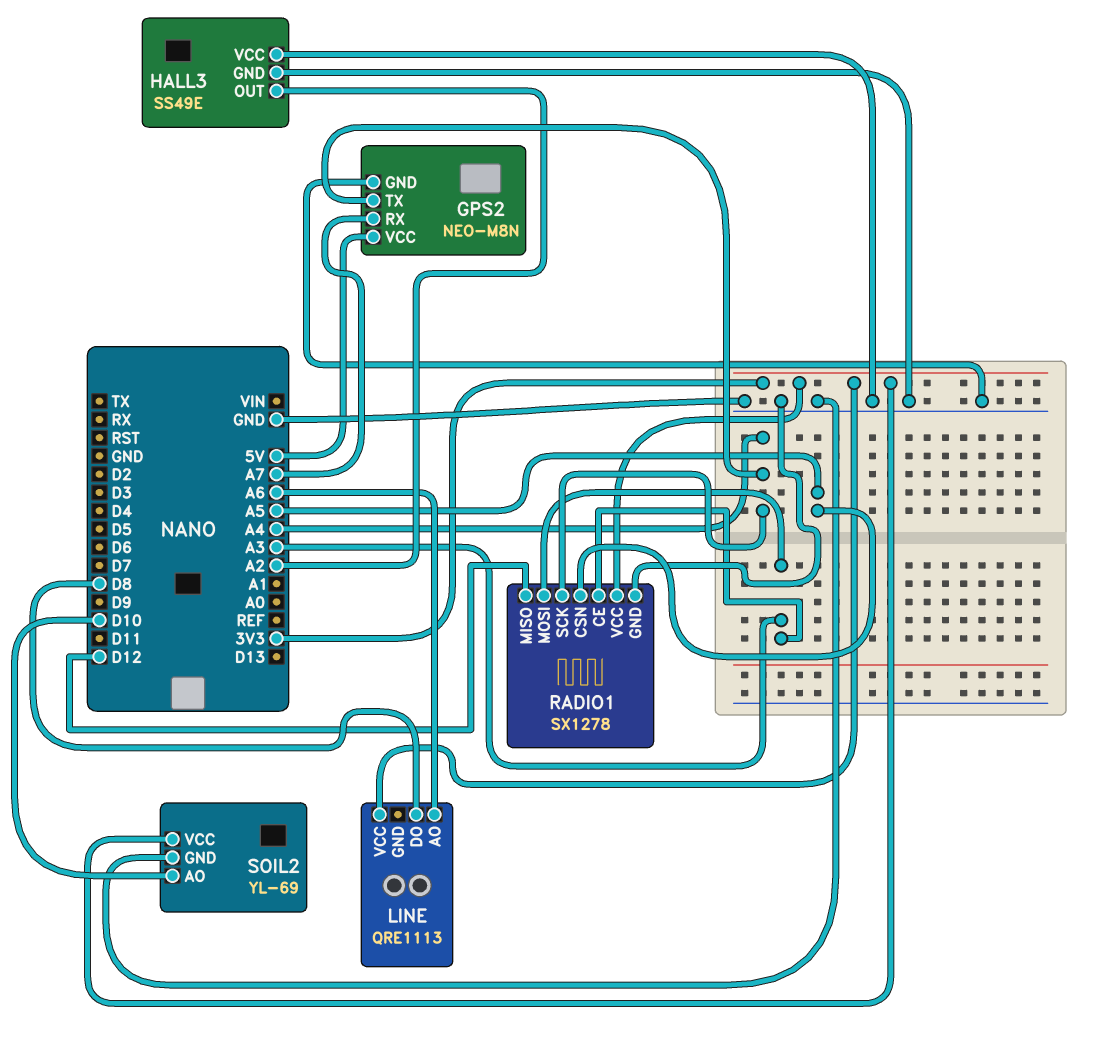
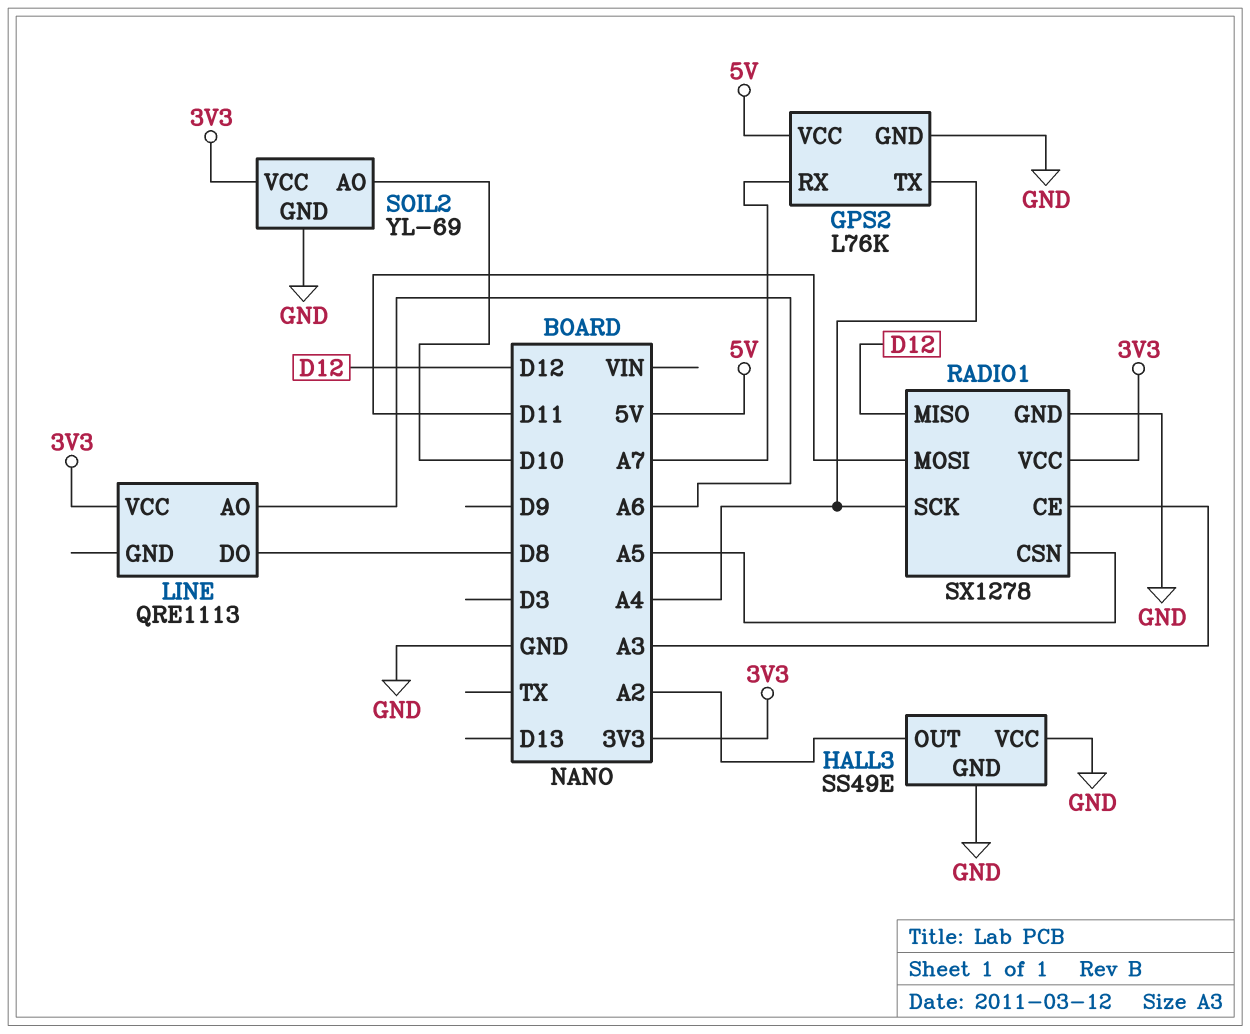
GPS2: NEO-M8N -> L76K
RADIO1 pin MOSI: A3 -> D11

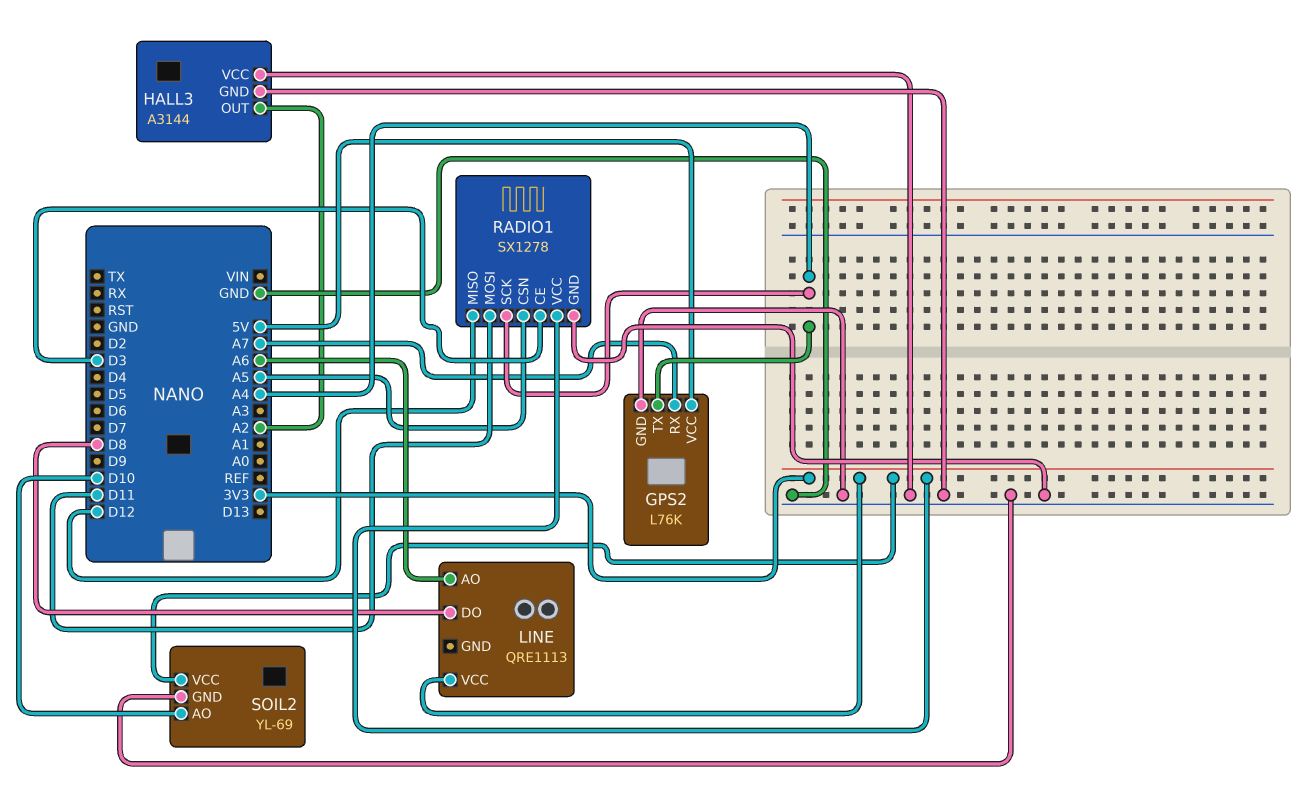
HALL3: SS49E -> A3144
RADIO1 pin CE: A3 -> D3

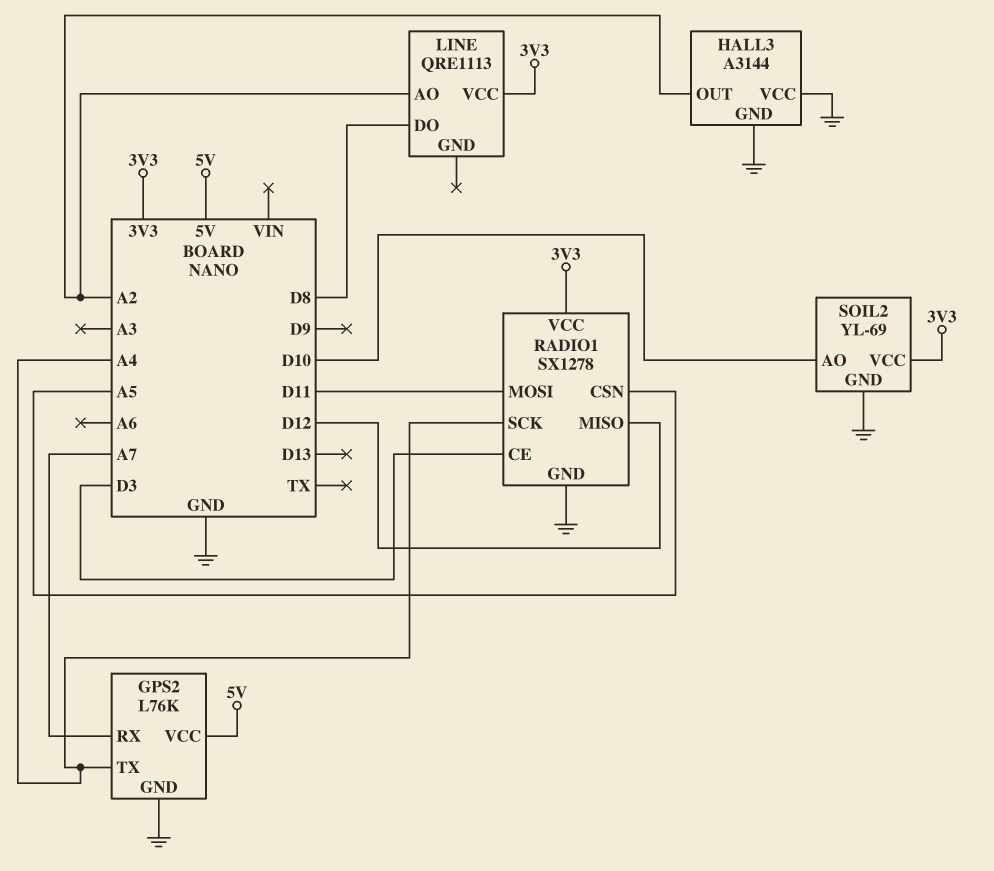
LINE pin AO: A6 -> A2

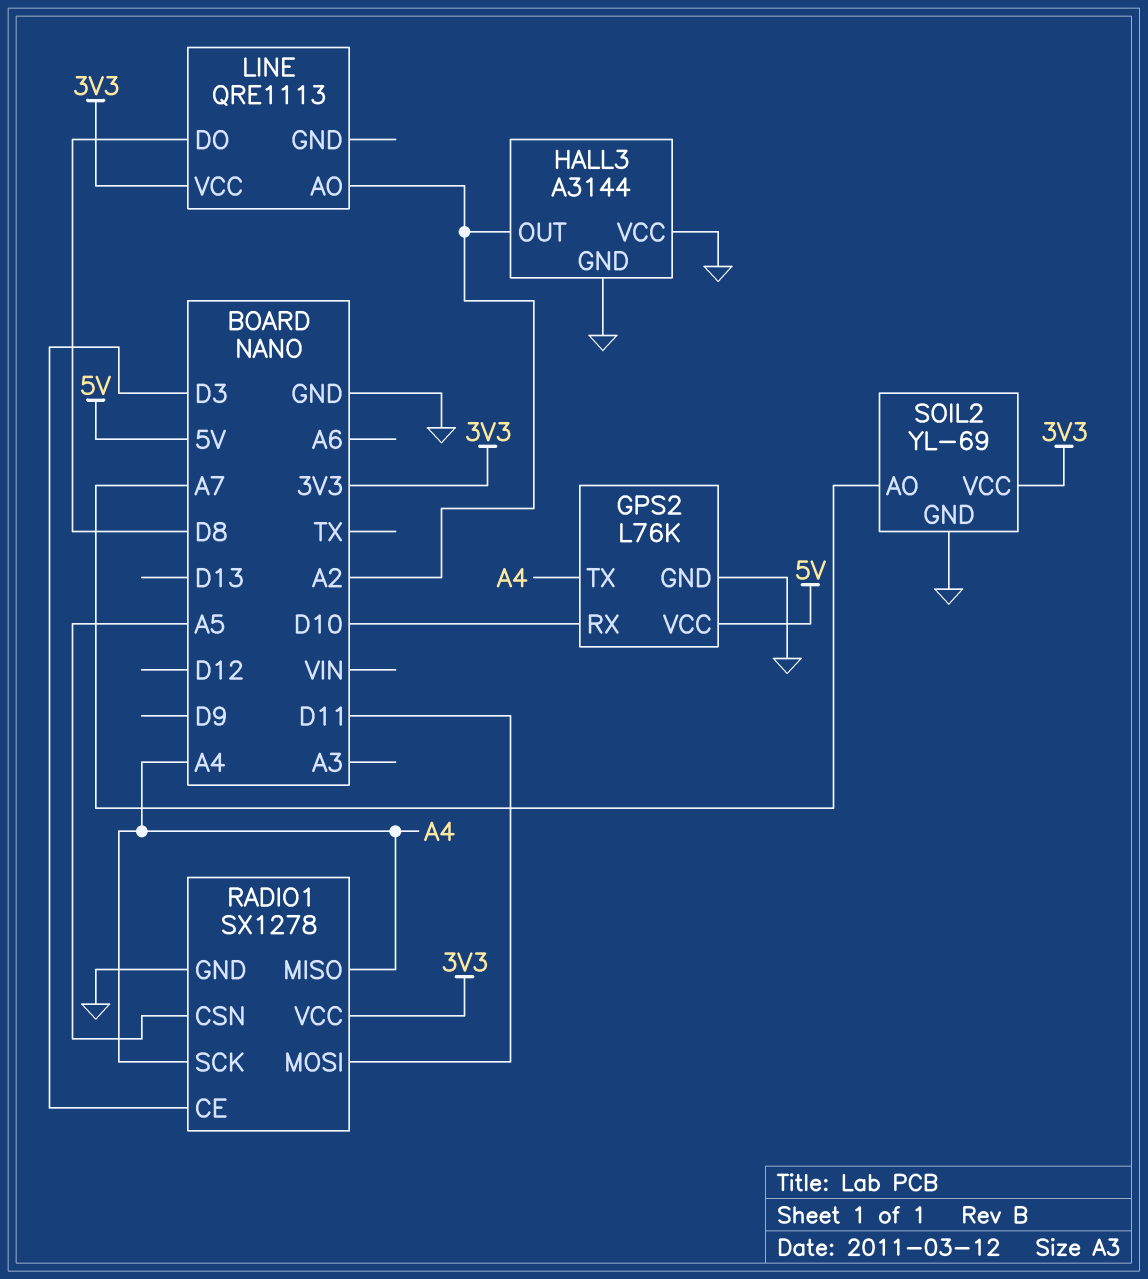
GPS2 pin RX: A7 -> D10
RADIO1 pin MISO: D12 -> A4
SOIL2 pin AO: D10 -> A7

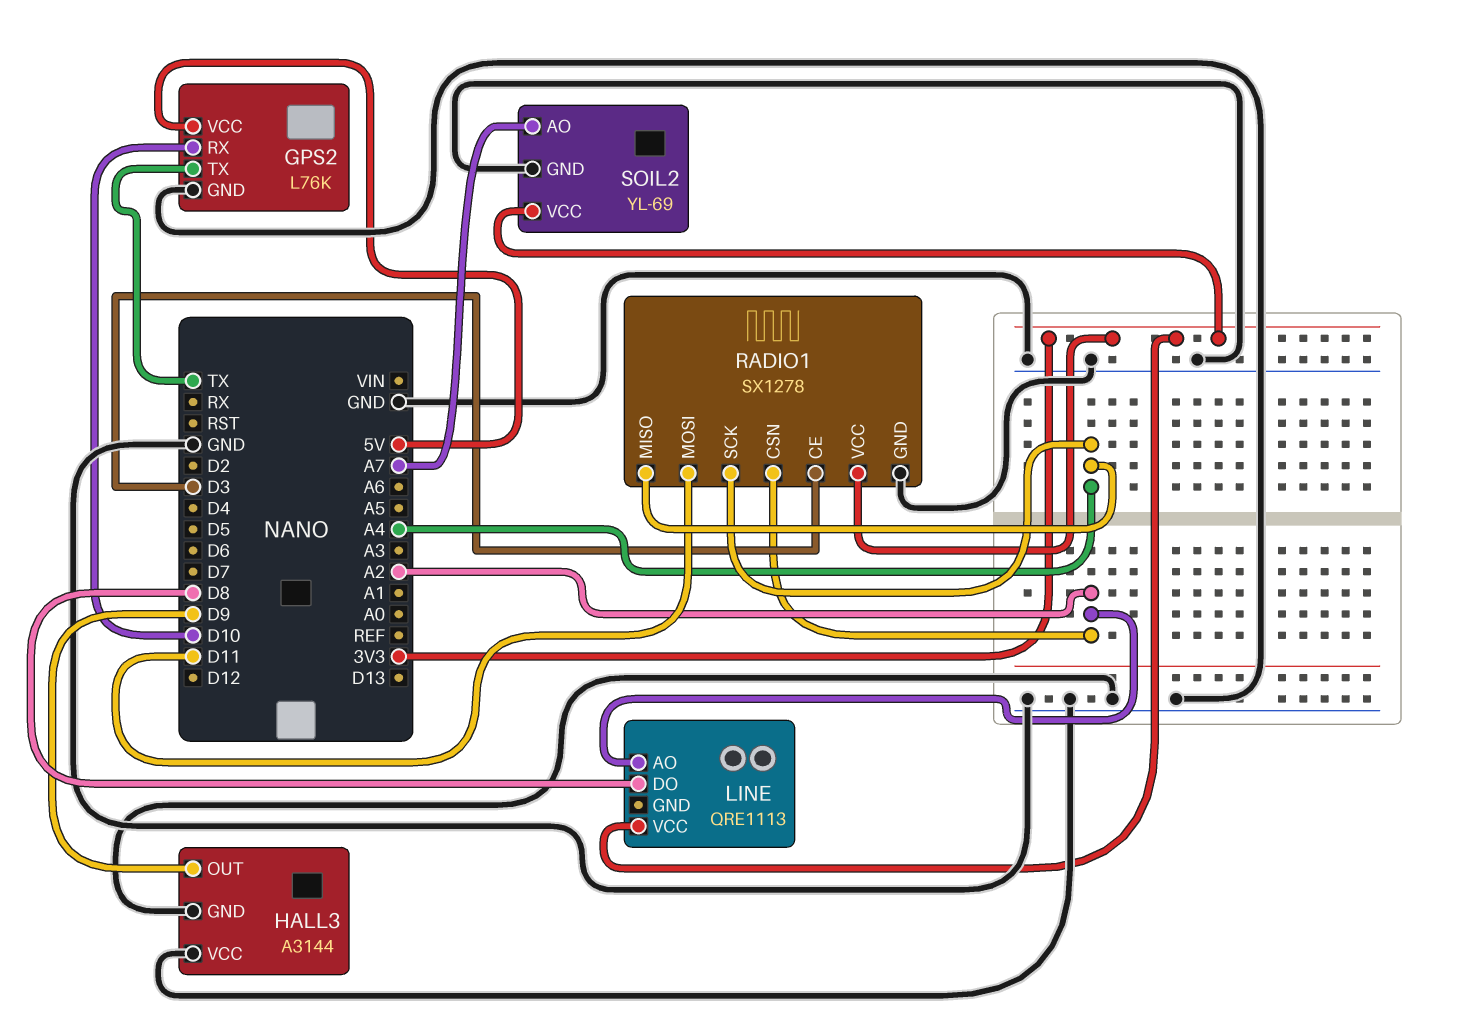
GPS2 pin TX: A4 -> TX
HALL3 pin OUT: A2 -> D9
RADIO1 pin CSN: A5 -> A2

